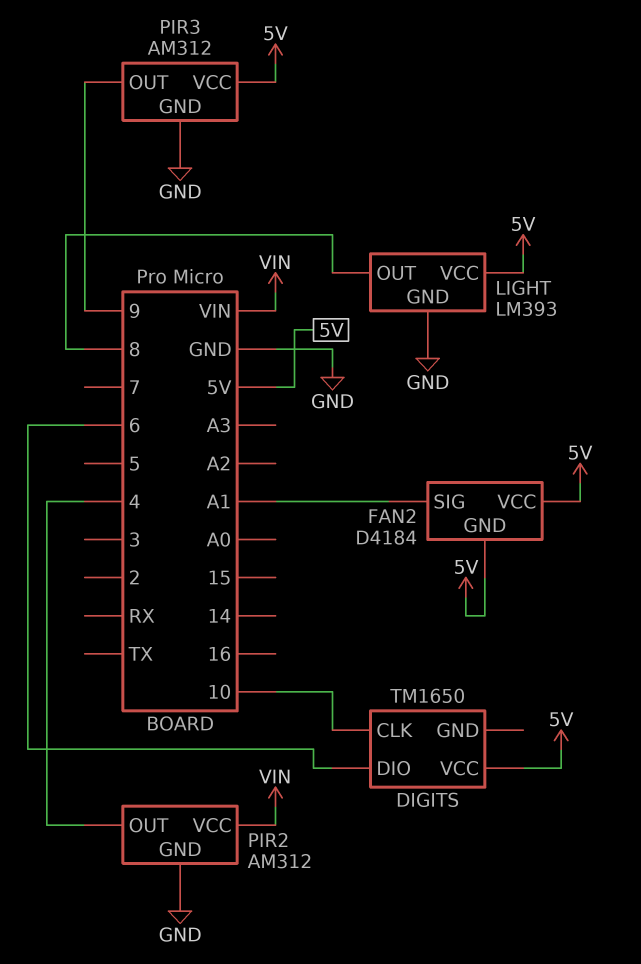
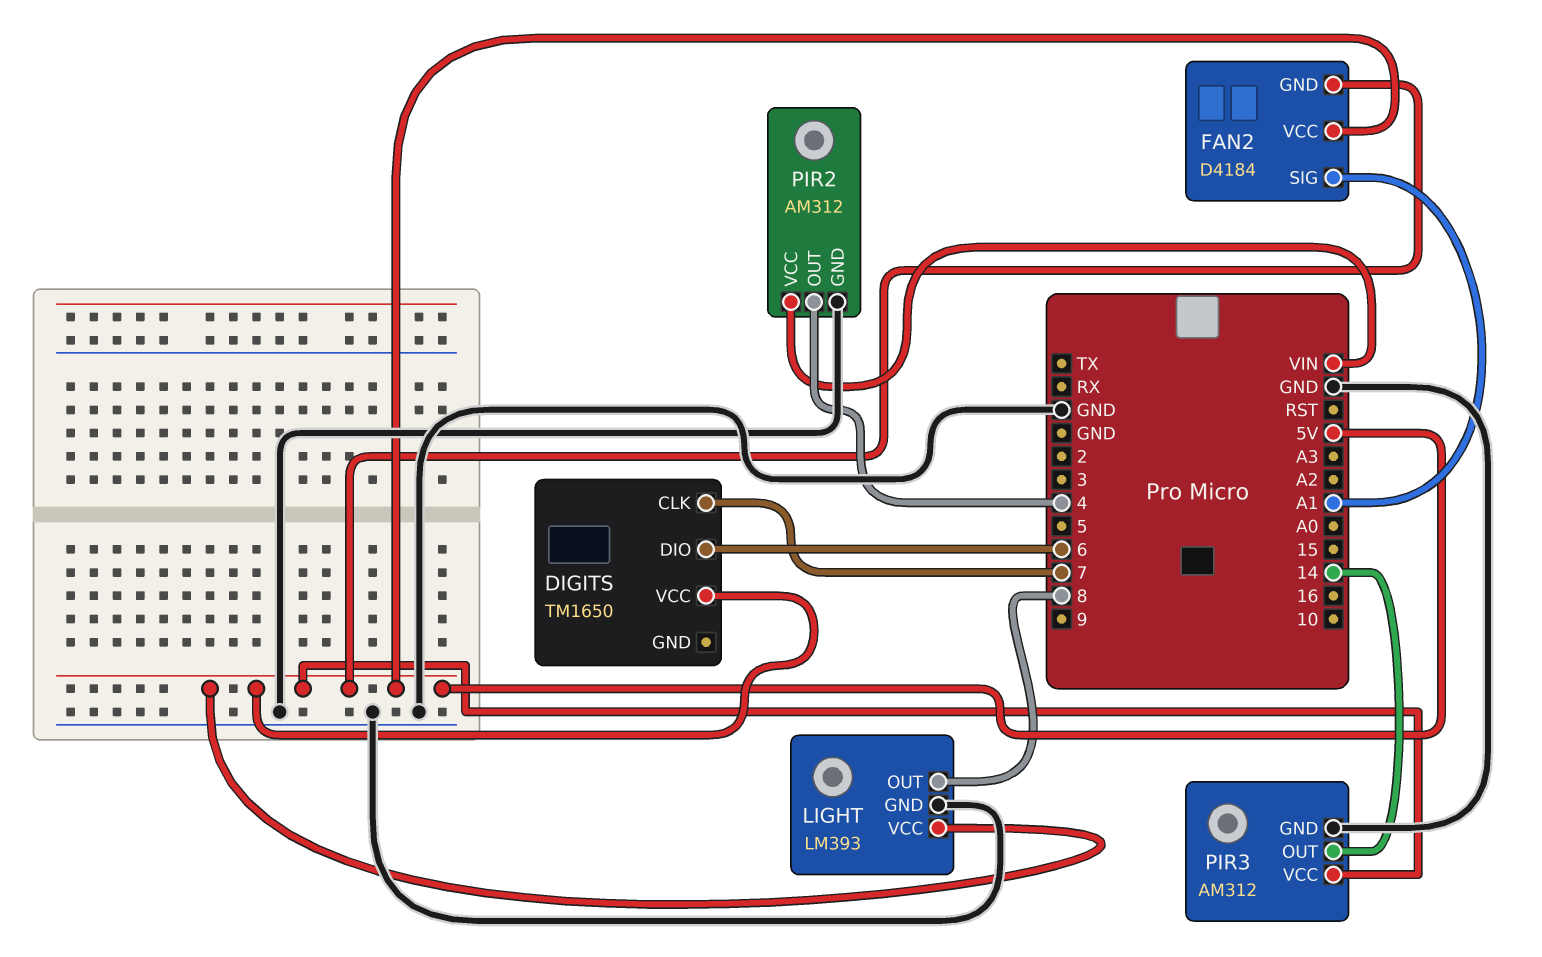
DIGITS pin CLK: 10 -> 7
PIR3 pin OUT: 9 -> 14

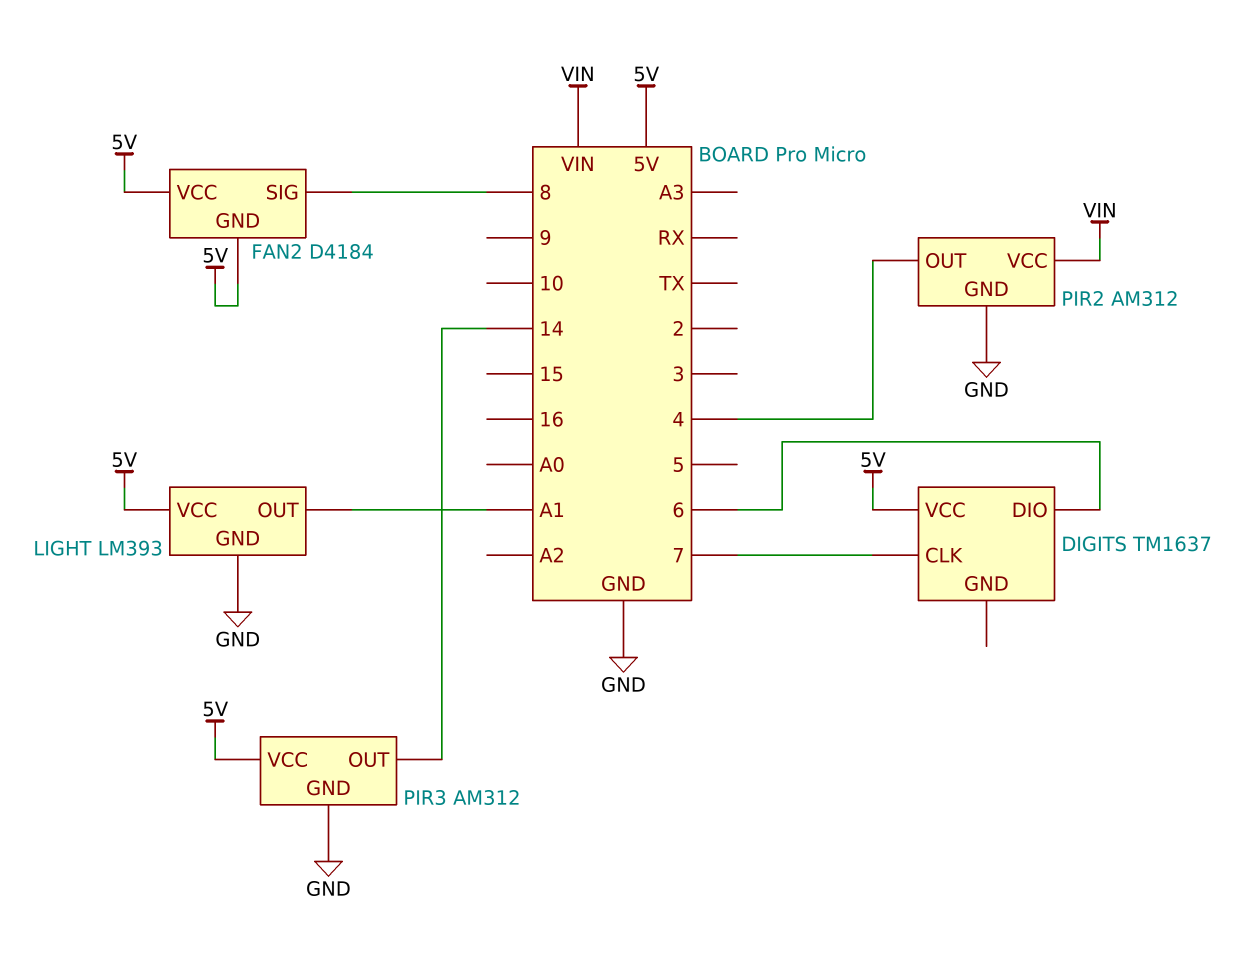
DIGITS: TM1650 -> TM1637
FAN2 pin SIG: A1 -> 8
LIGHT pin OUT: 8 -> A1

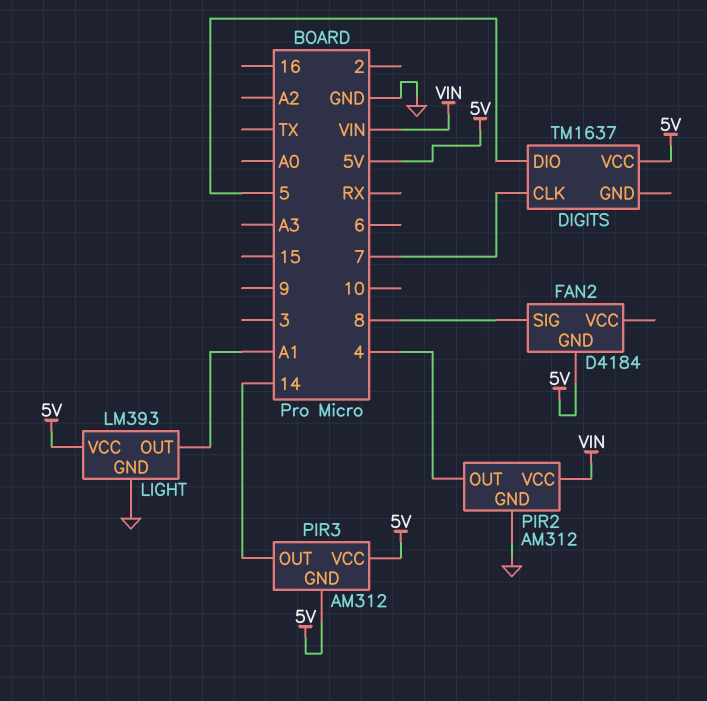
DIGITS pin DIO: 6 -> 5
FAN2 pin VCC: 5V -> none
PIR3 pin GND: GND -> 5V

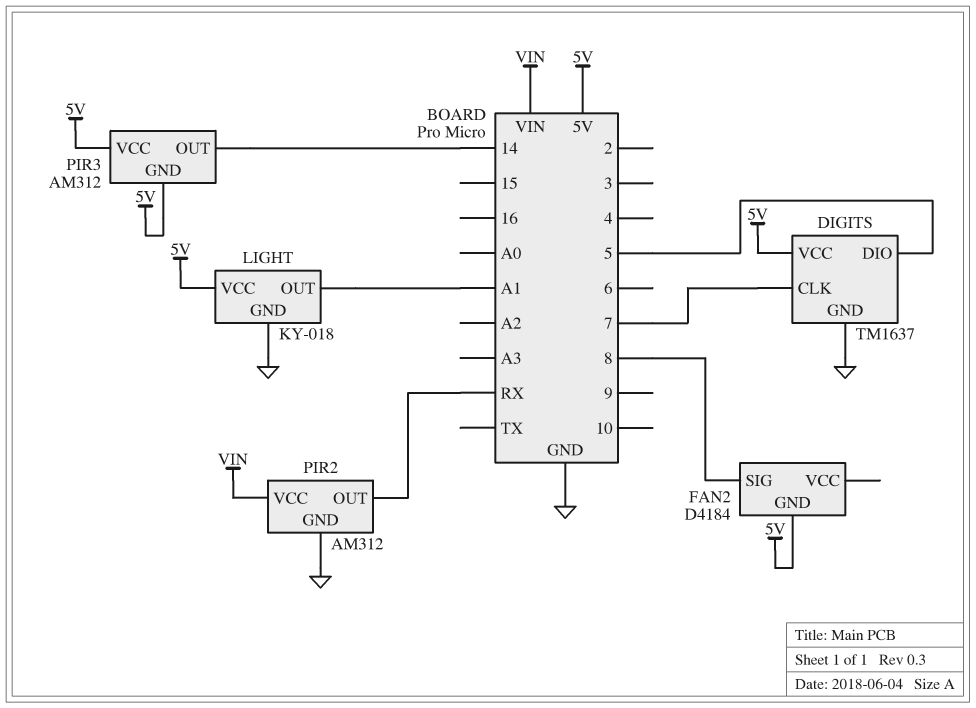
DIGITS pin GND: none -> GND
LIGHT: LM393 -> KY-018
PIR2 pin OUT: 4 -> RX

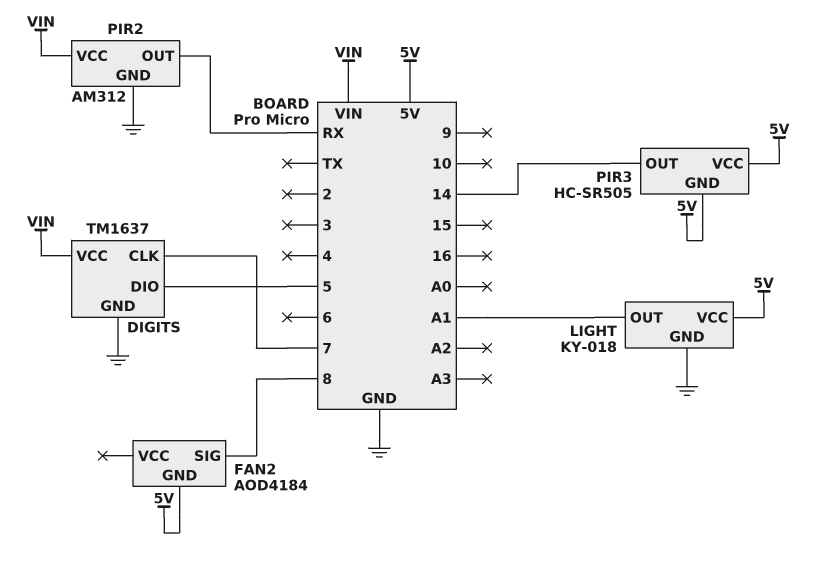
DIGITS pin VCC: 5V -> VIN
FAN2: D4184 -> AOD4184
PIR3: AM312 -> HC-SR505

